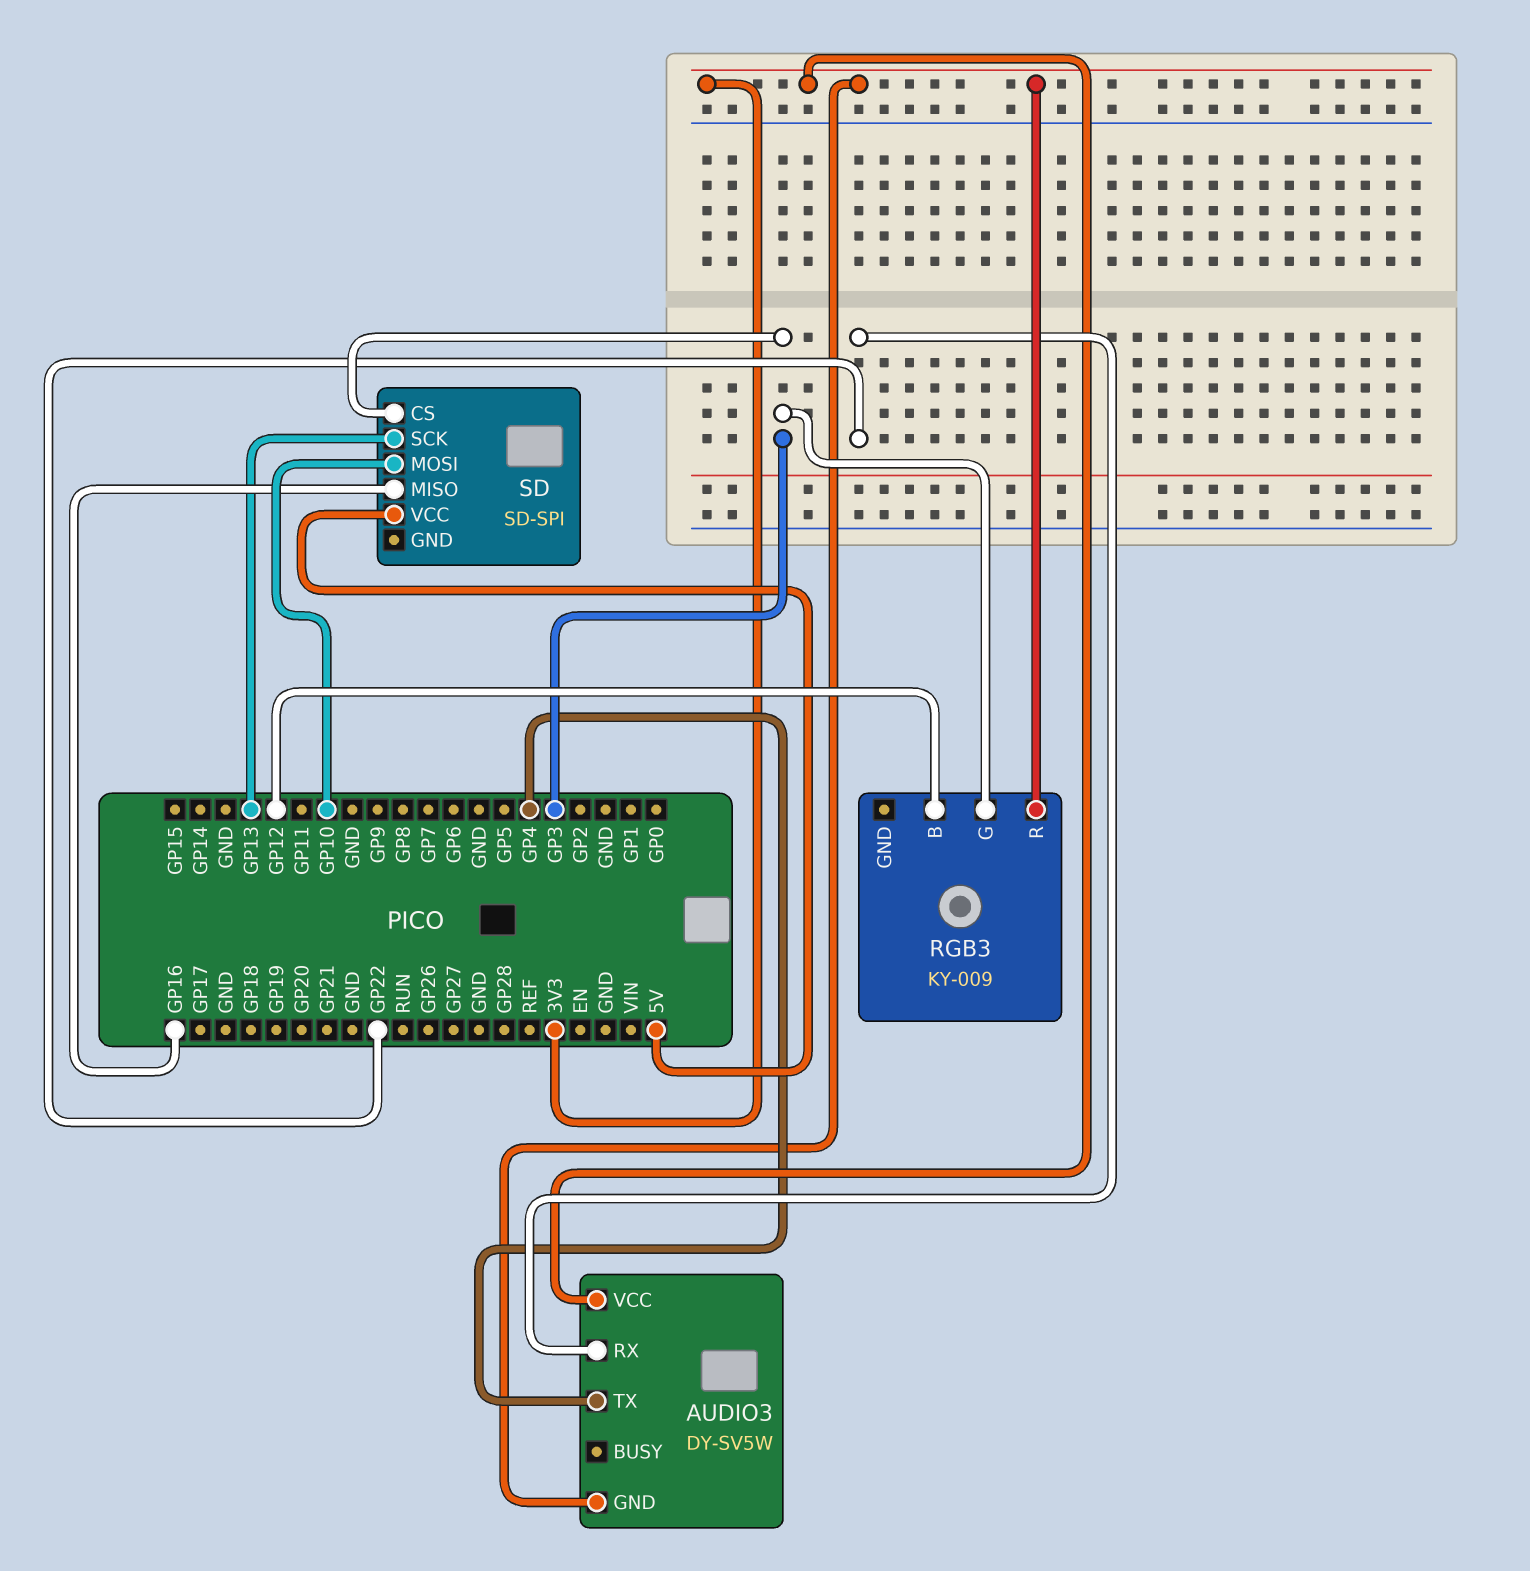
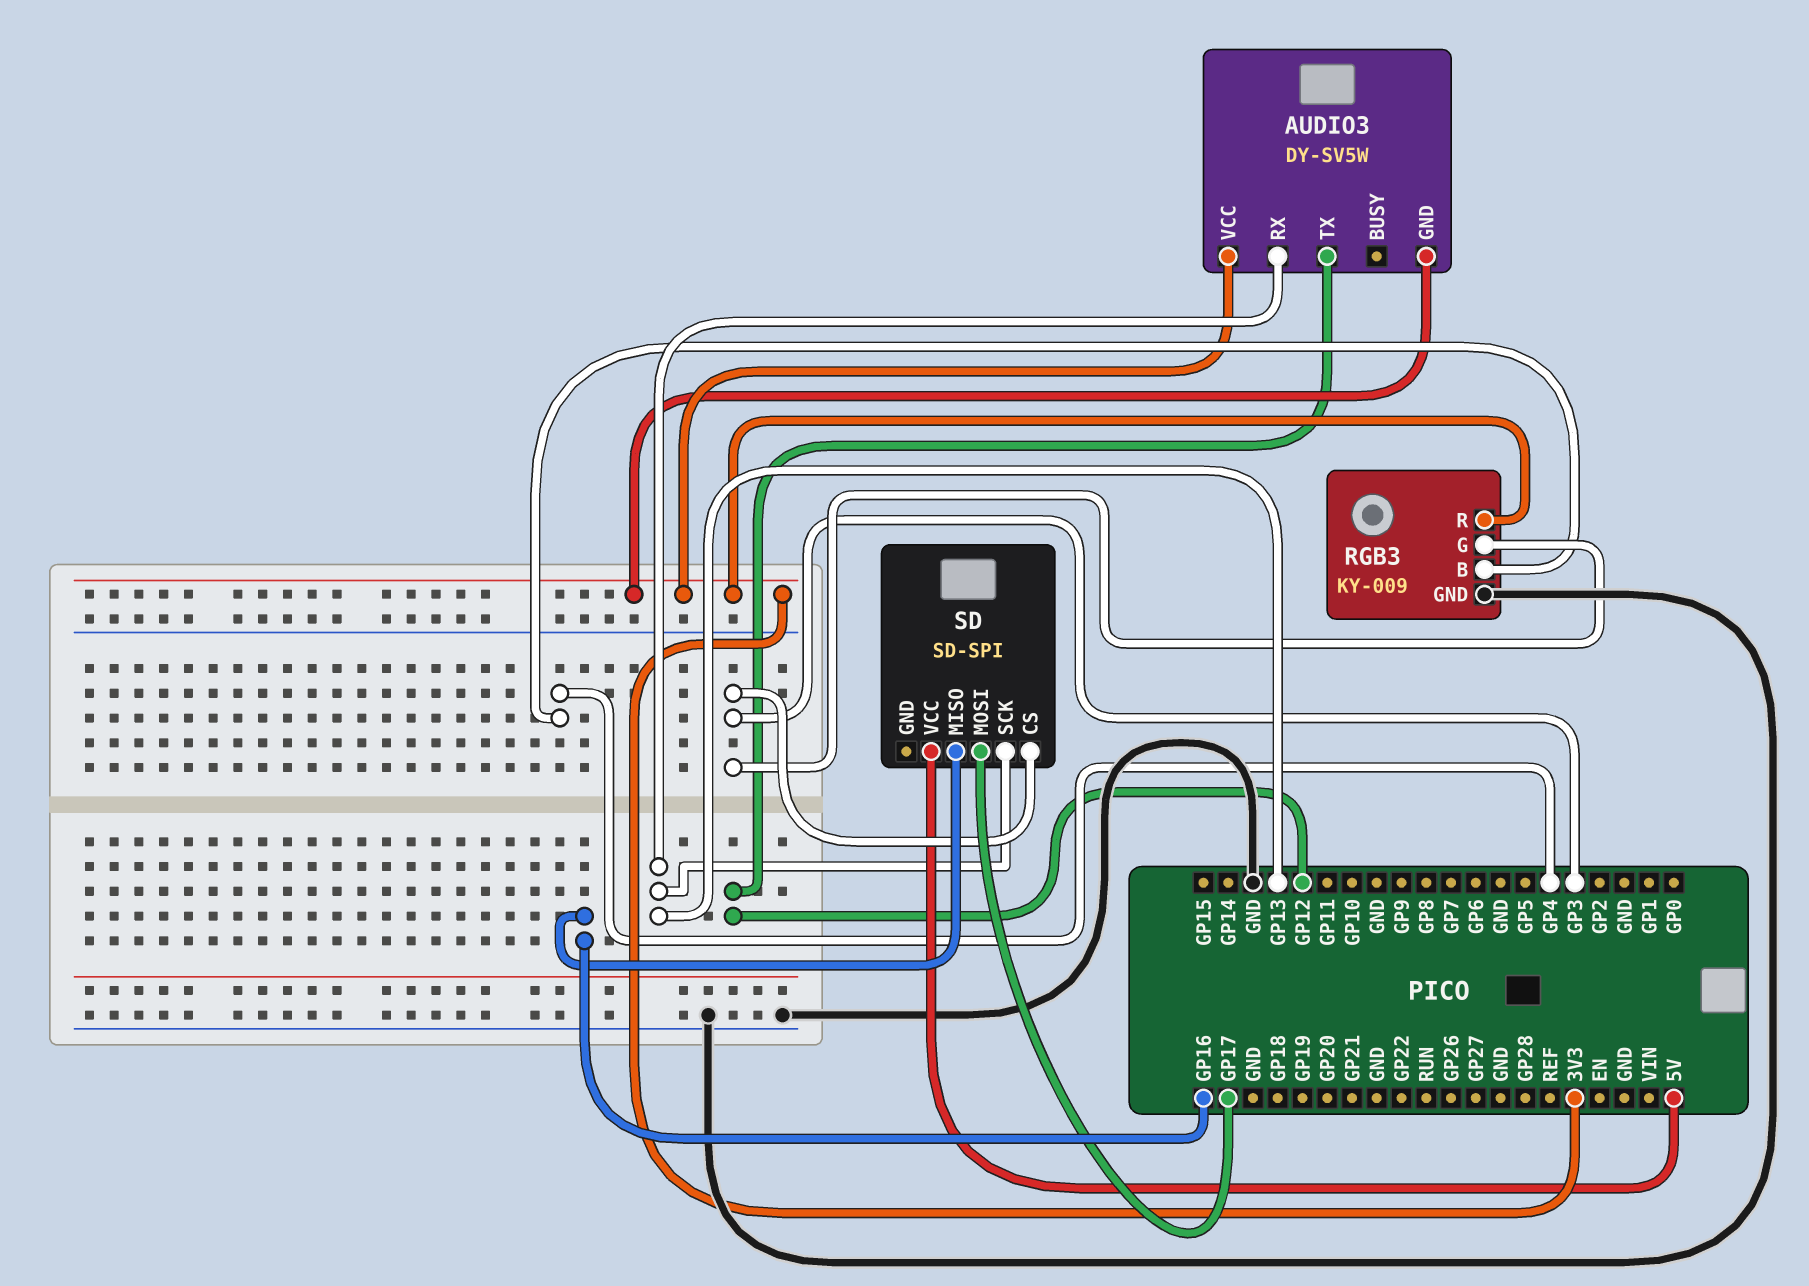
AUDIO3 pin RX: GP22 -> GP13
AUDIO3 pin TX: GP4 -> GP12
RGB3 pin B: GP12 -> GP4
RGB3 pin GND: none -> GND
SD pin MOSI: GP10 -> GP17

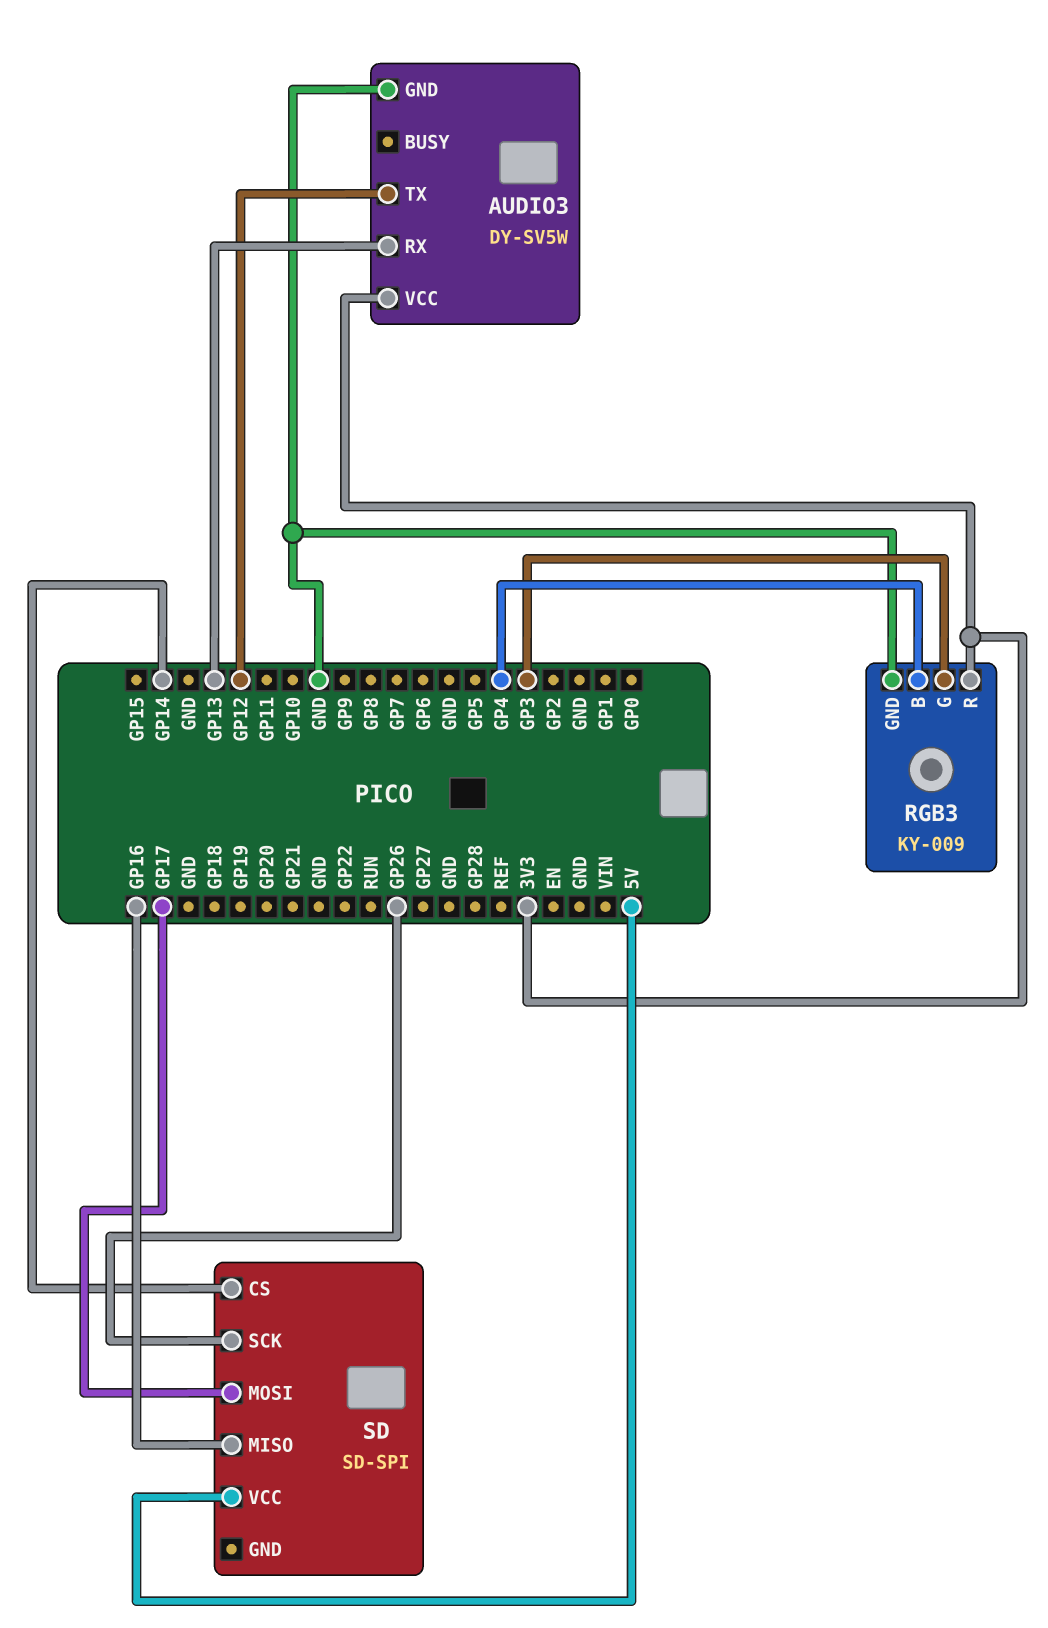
AUDIO3 pin GND: 3V3 -> GND
SD pin CS: GP3 -> GP14
SD pin SCK: GP13 -> GP26

